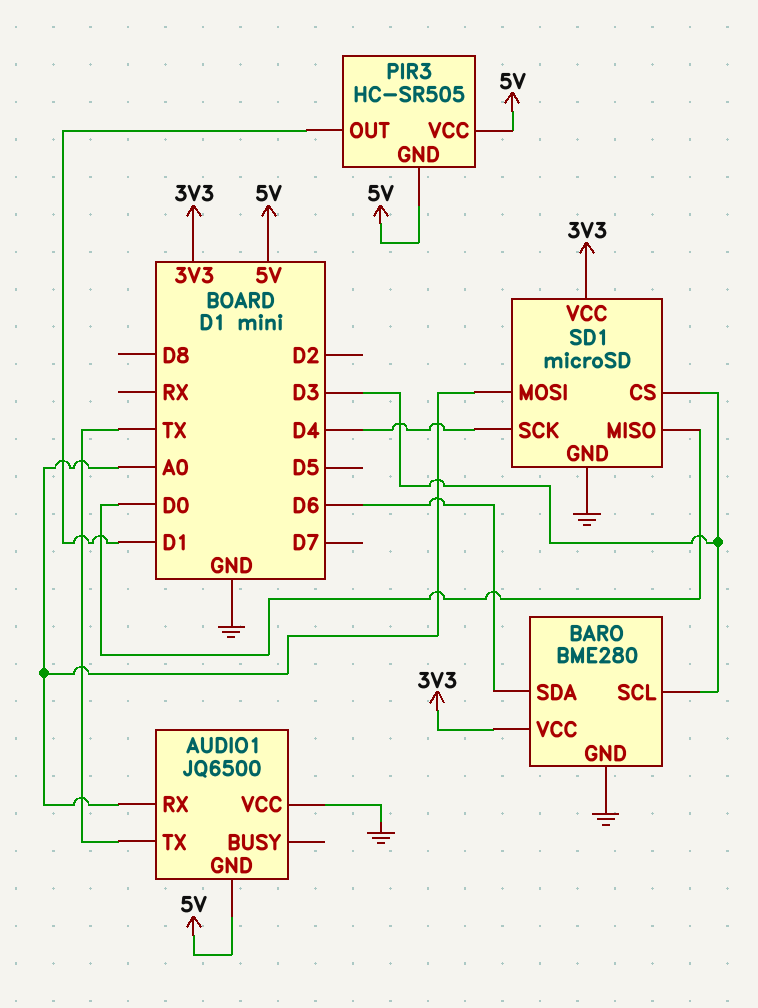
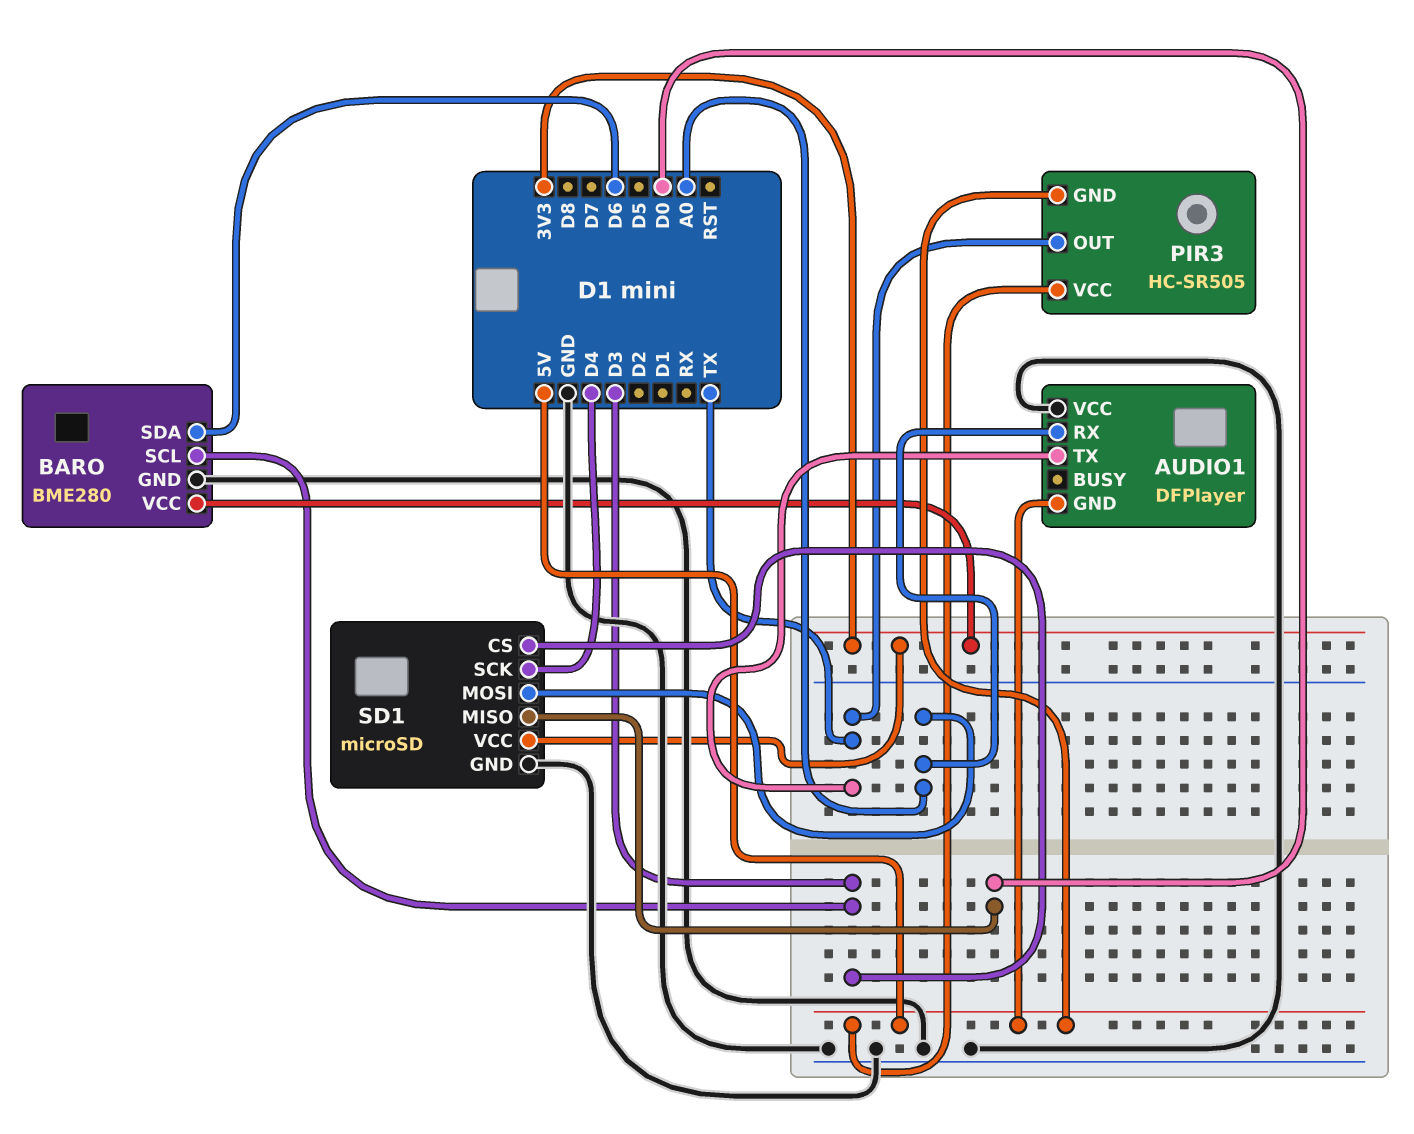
AUDIO1: JQ6500 -> DFPlayer
PIR3 pin OUT: D1 -> TX

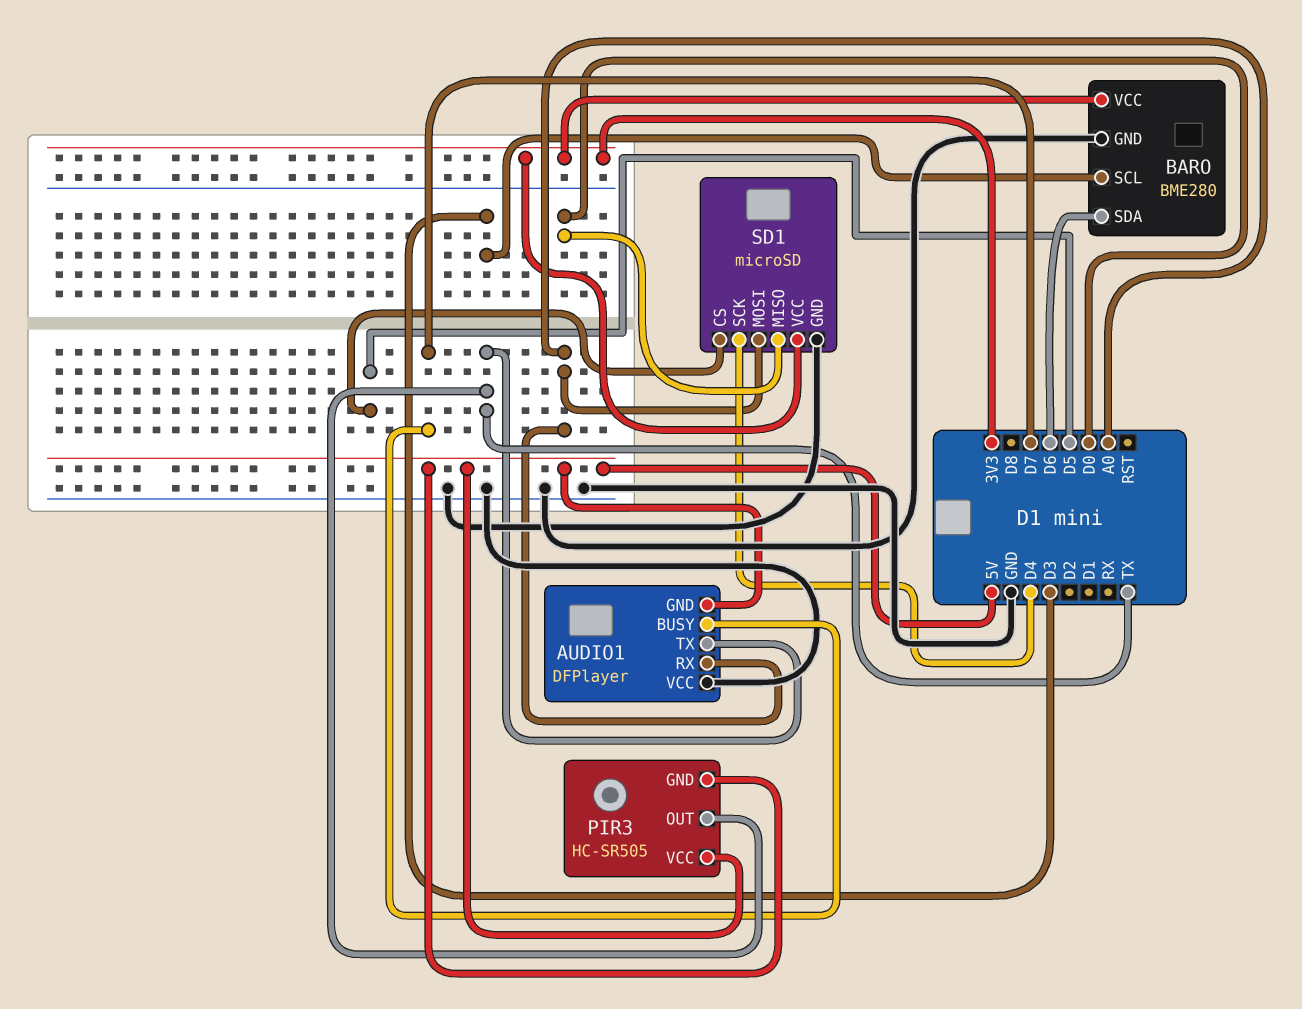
AUDIO1 pin BUSY: none -> D7
SD1 pin CS: D3 -> D5

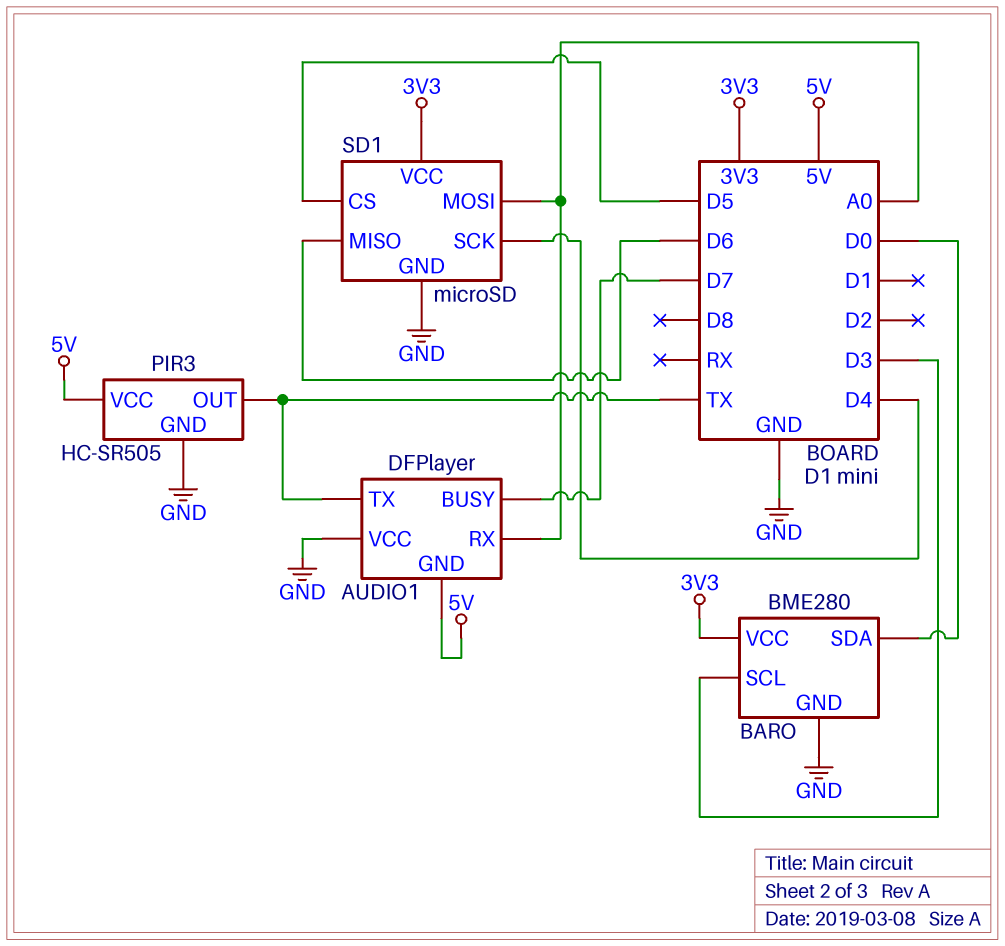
BARO pin SDA: D6 -> D0
PIR3 pin GND: 5V -> GND
SD1 pin MISO: D0 -> D6

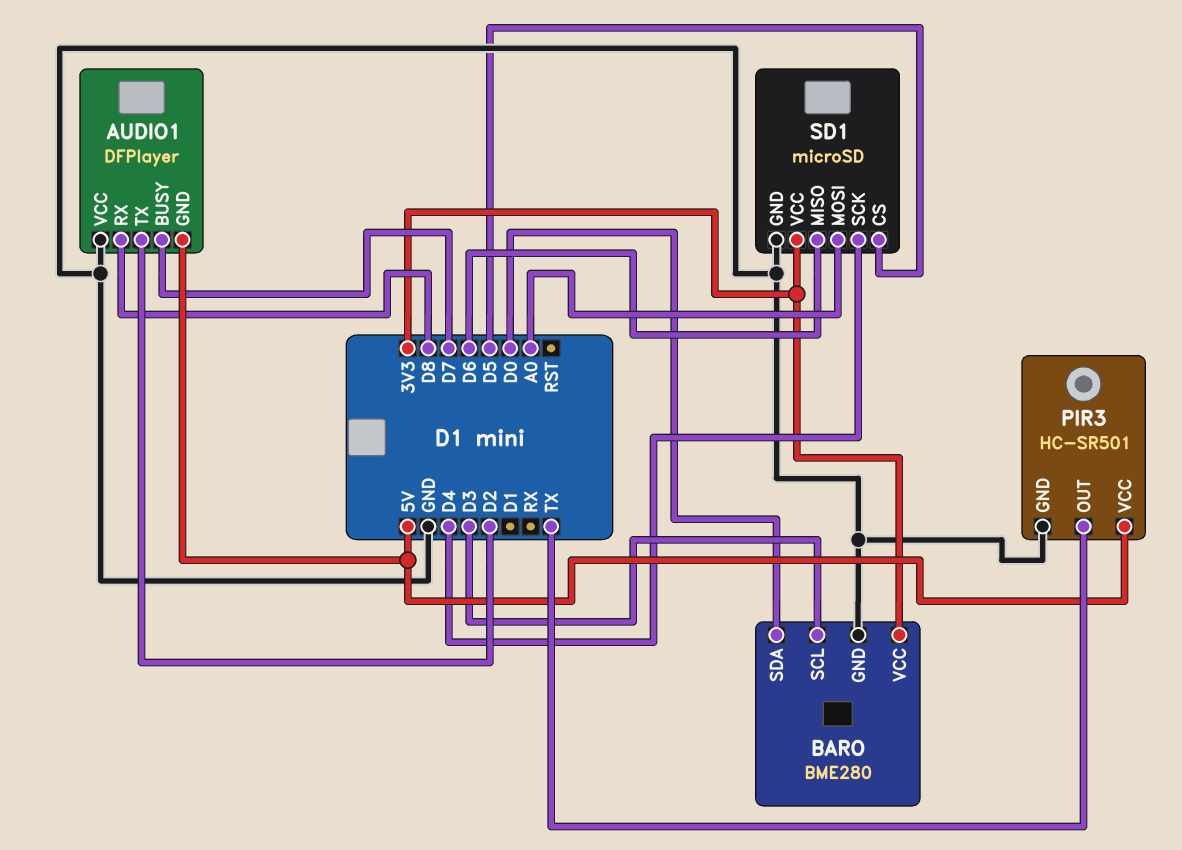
AUDIO1 pin RX: A0 -> D8
AUDIO1 pin TX: TX -> D2
PIR3: HC-SR505 -> HC-SR501

